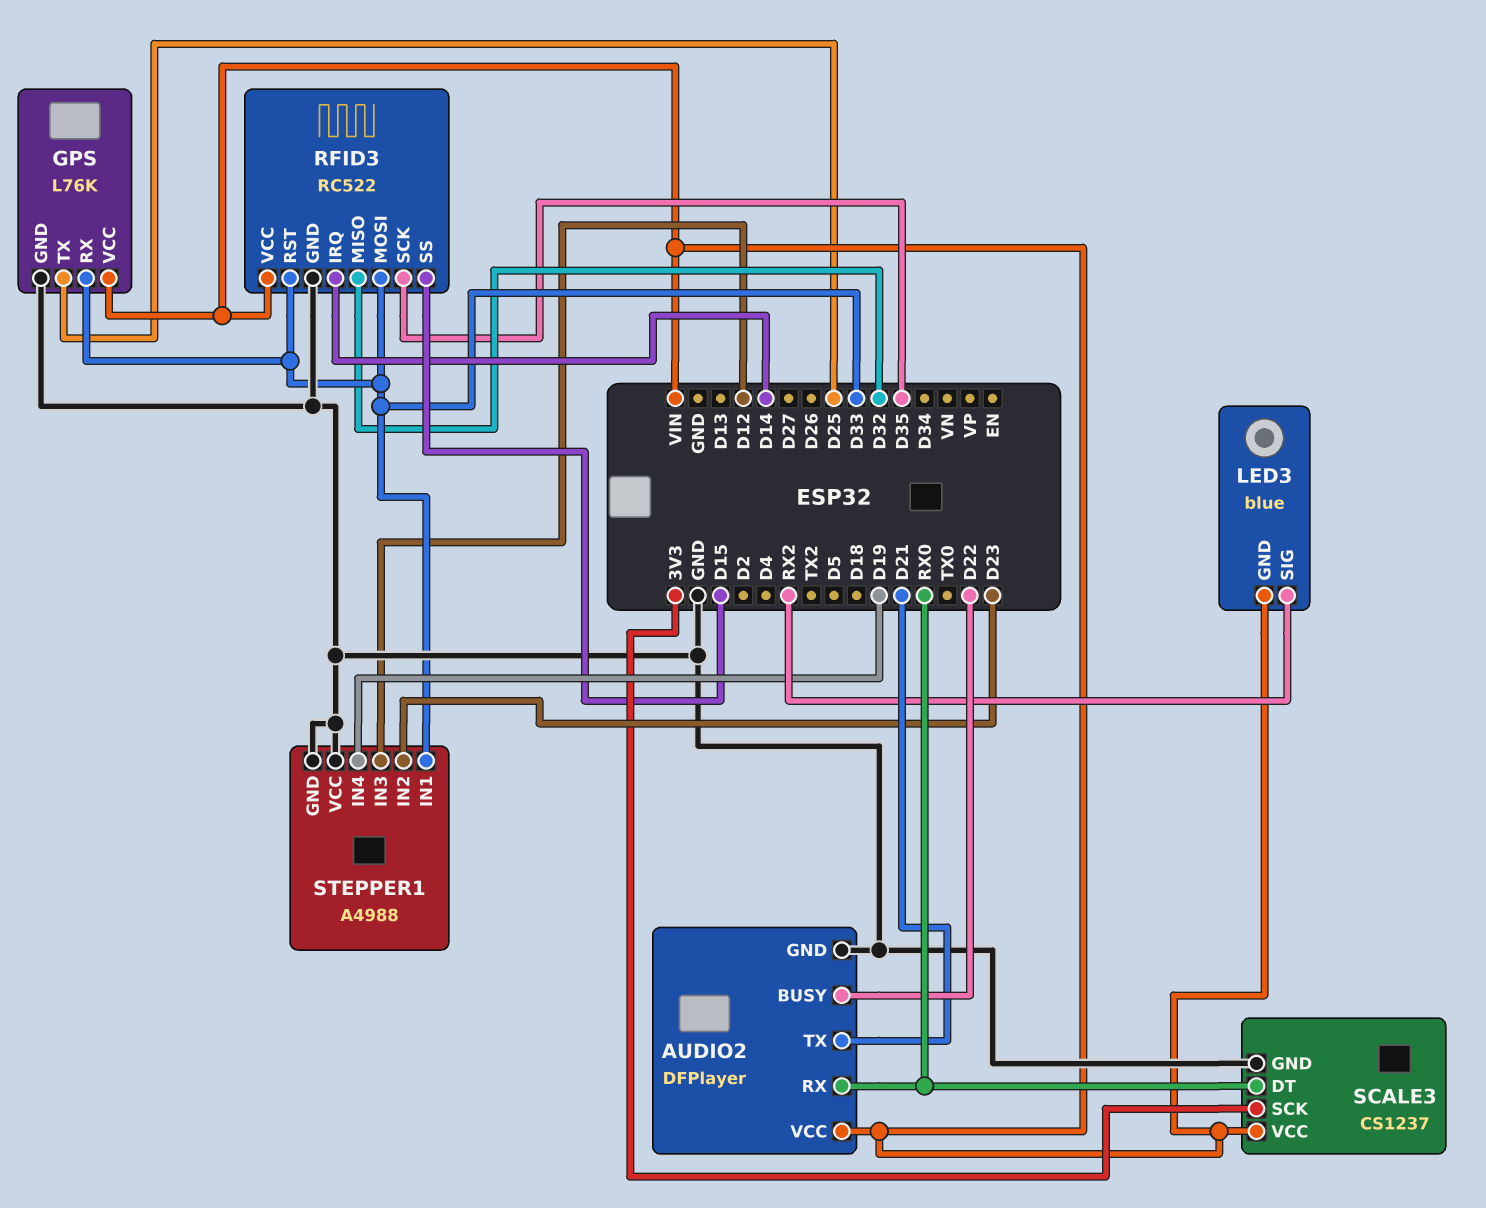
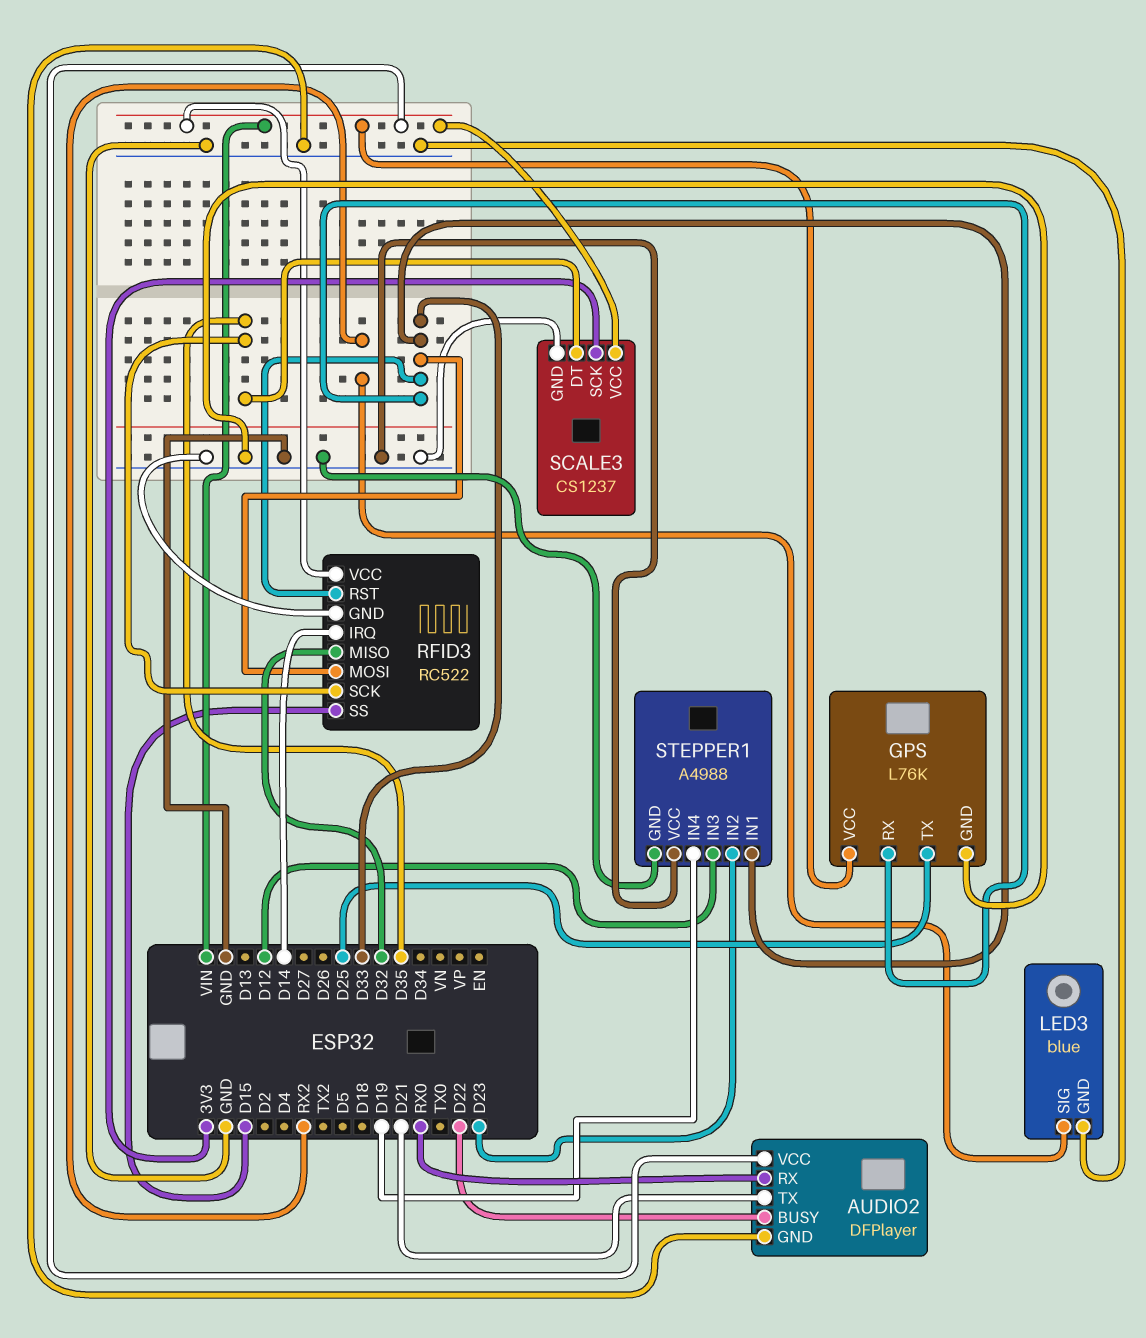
LED3 pin GND: VIN -> GND
SCALE3 pin DT: RX0 -> D35

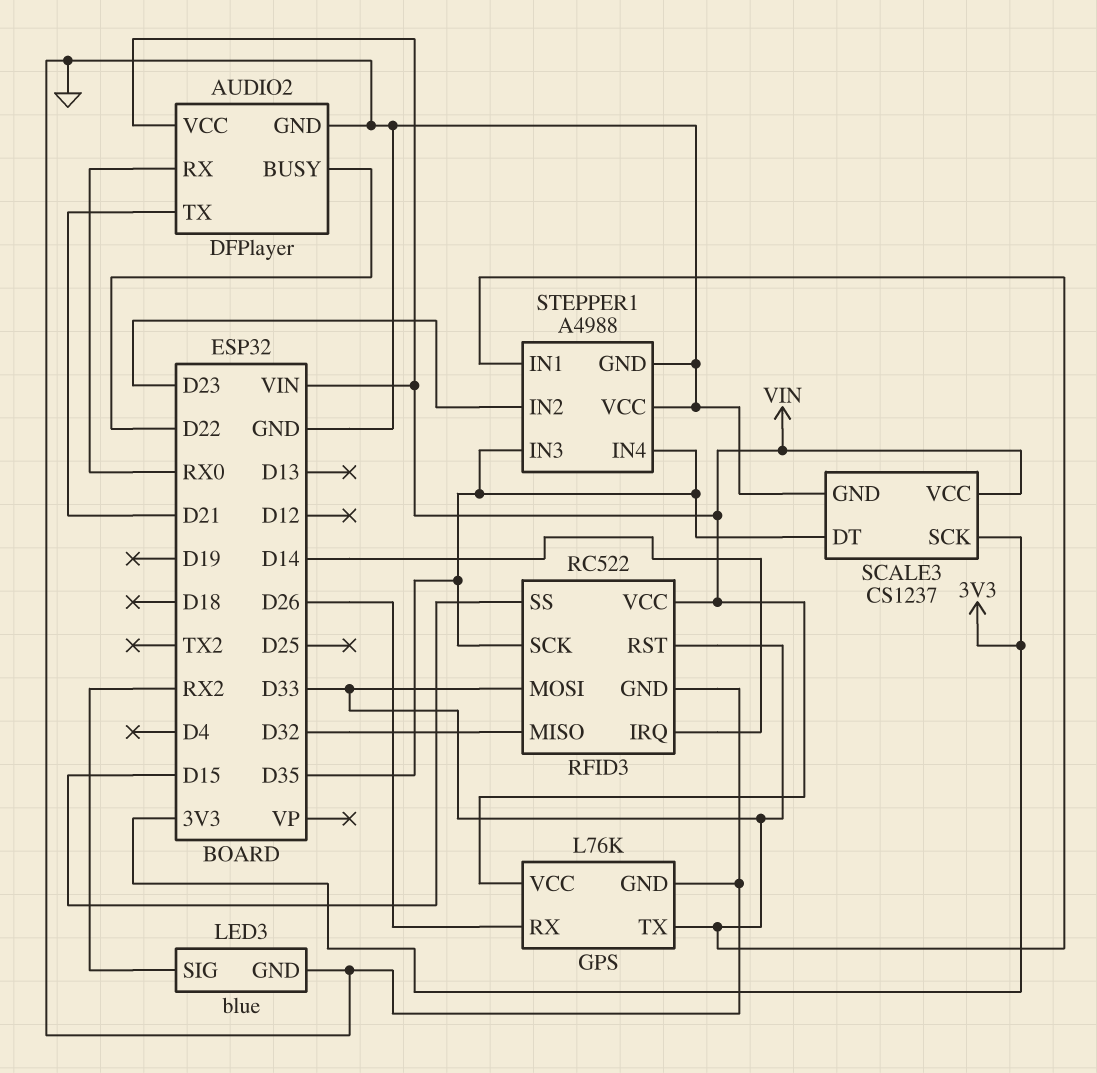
GPS pin RX: D33 -> D26
GPS pin TX: D25 -> D33
STEPPER1 pin IN3: D12 -> D35
STEPPER1 pin IN4: D19 -> D35

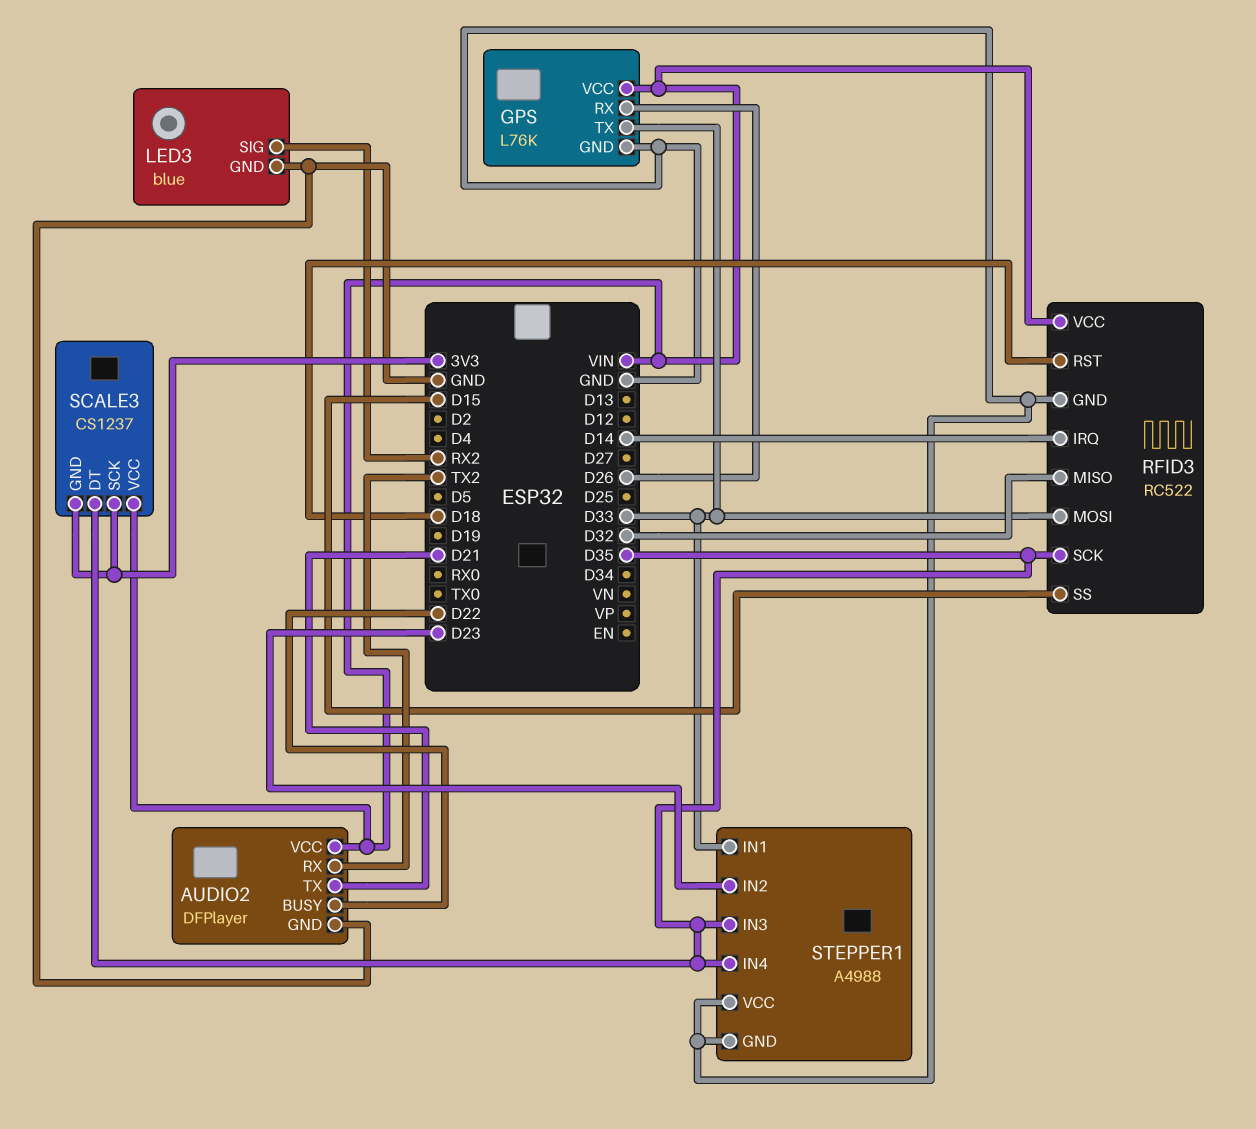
AUDIO2 pin RX: RX0 -> TX2
RFID3 pin RST: D33 -> D18
SCALE3 pin GND: GND -> 3V3

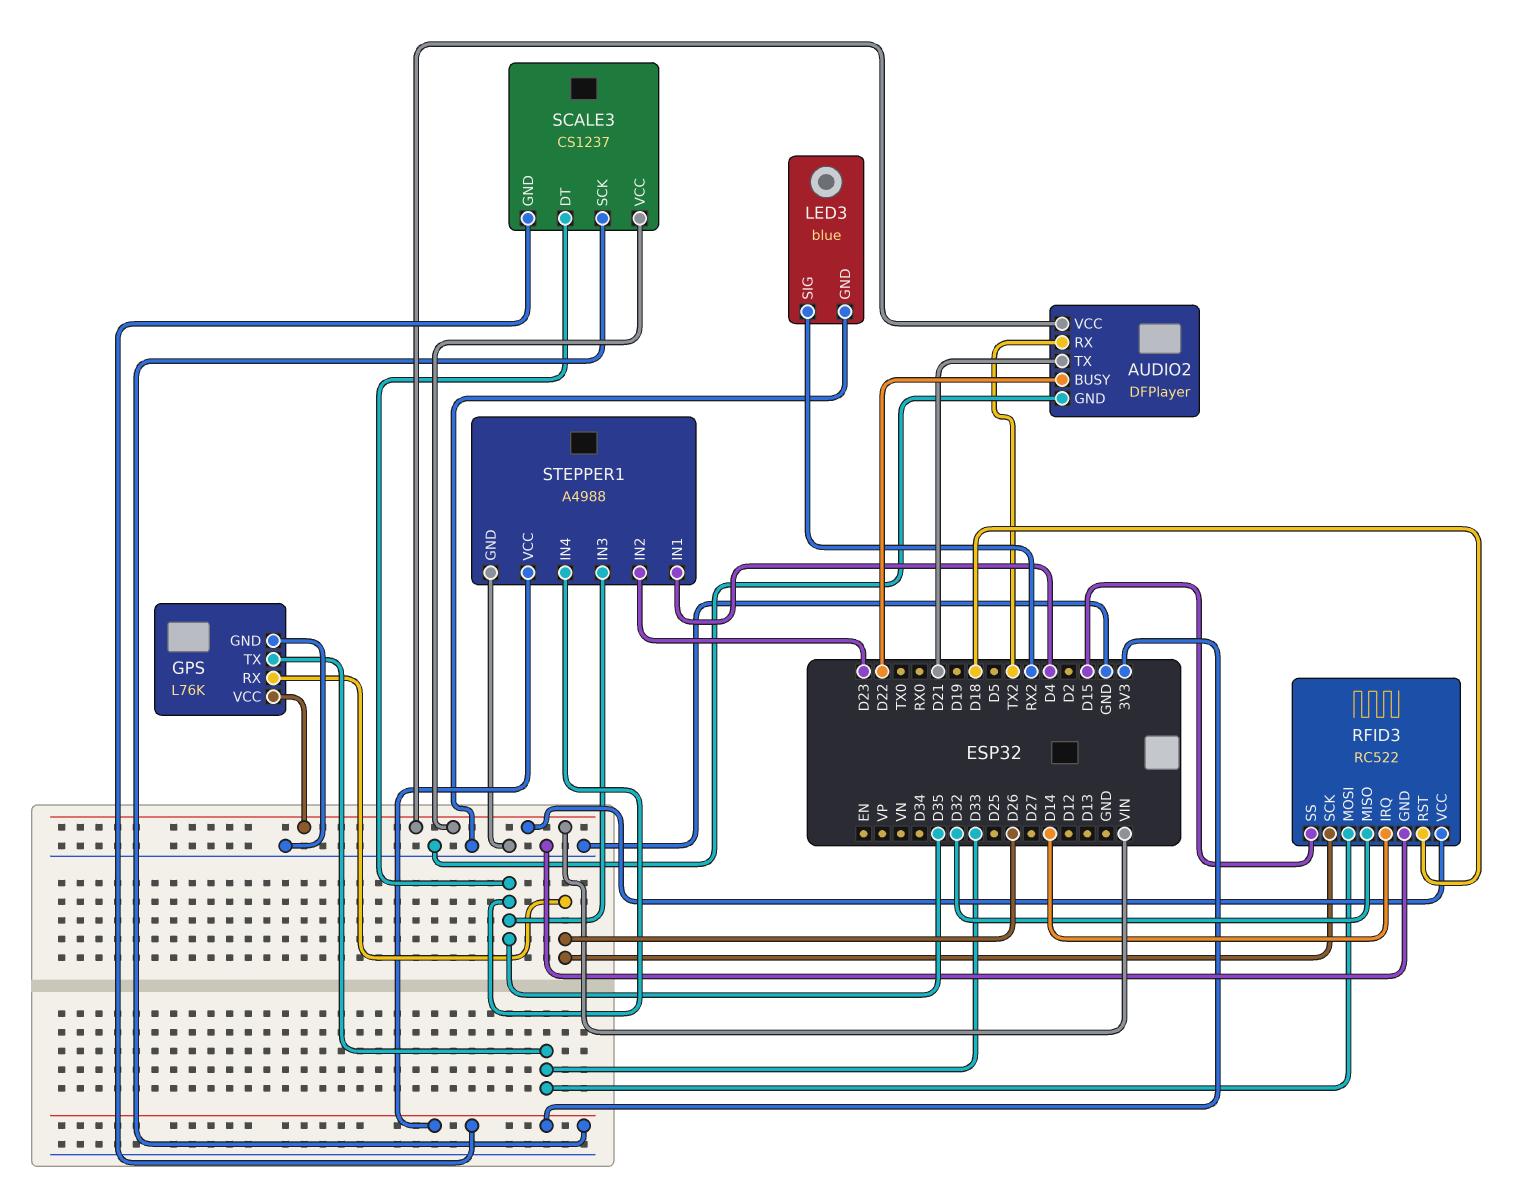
RFID3 pin SCK: D35 -> D26
STEPPER1 pin IN1: D33 -> D4
STEPPER1 pin VCC: GND -> 3V3

